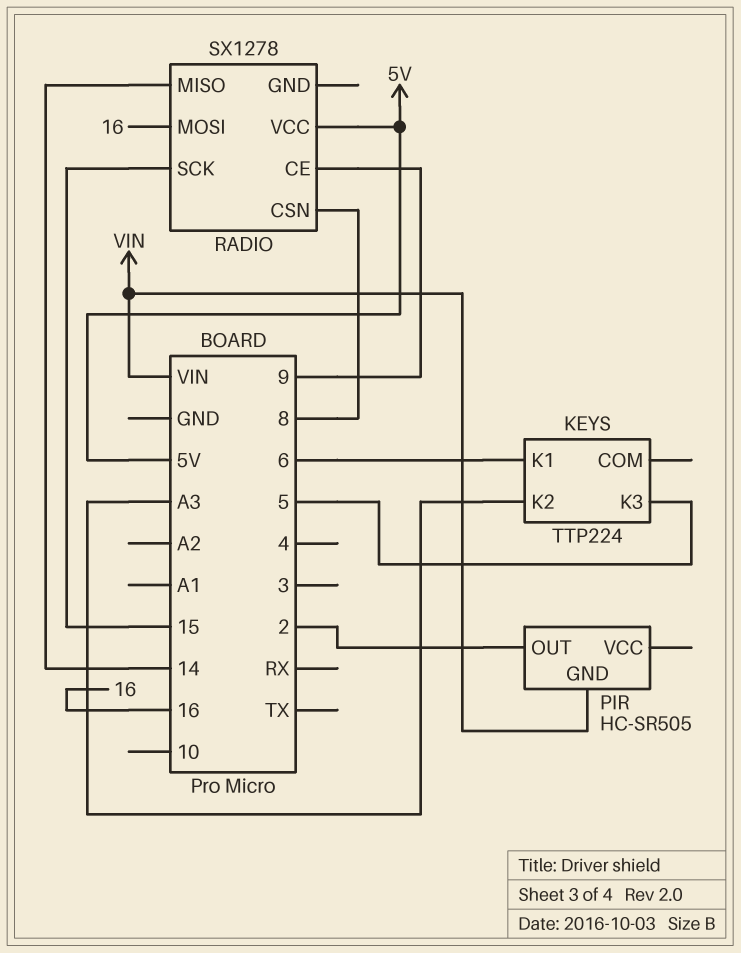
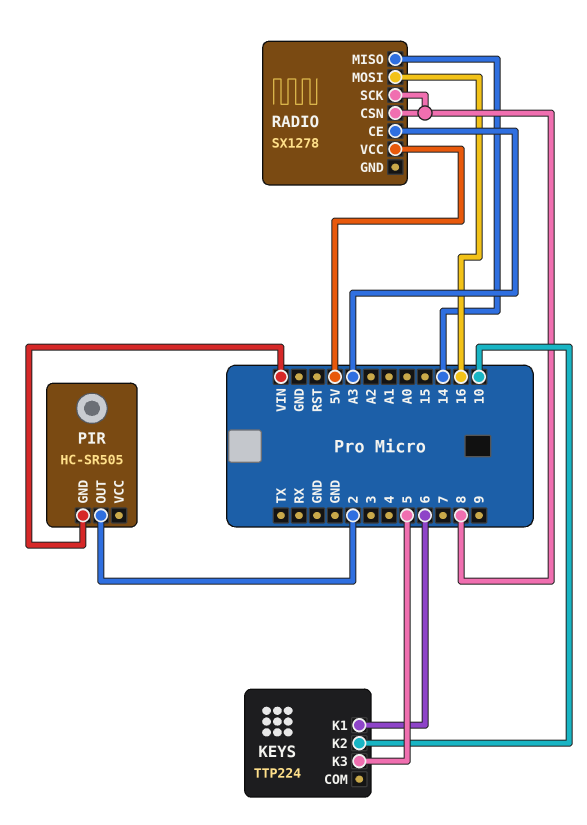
KEYS pin K2: A3 -> 10
RADIO pin CE: 9 -> A3
RADIO pin SCK: 15 -> 8

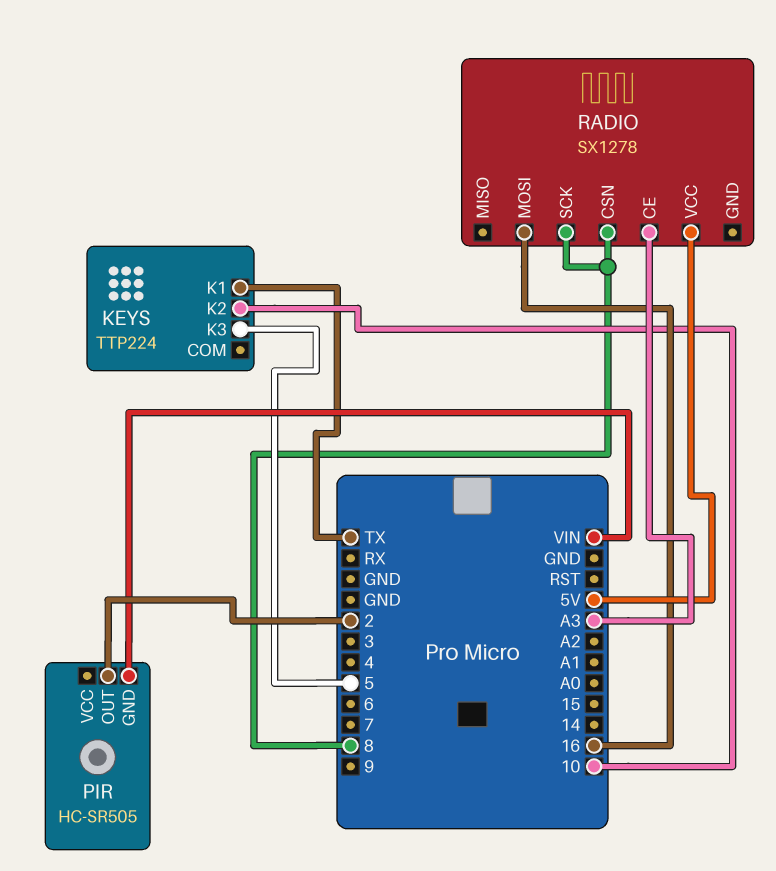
KEYS pin K1: 6 -> TX
RADIO pin MISO: 14 -> none

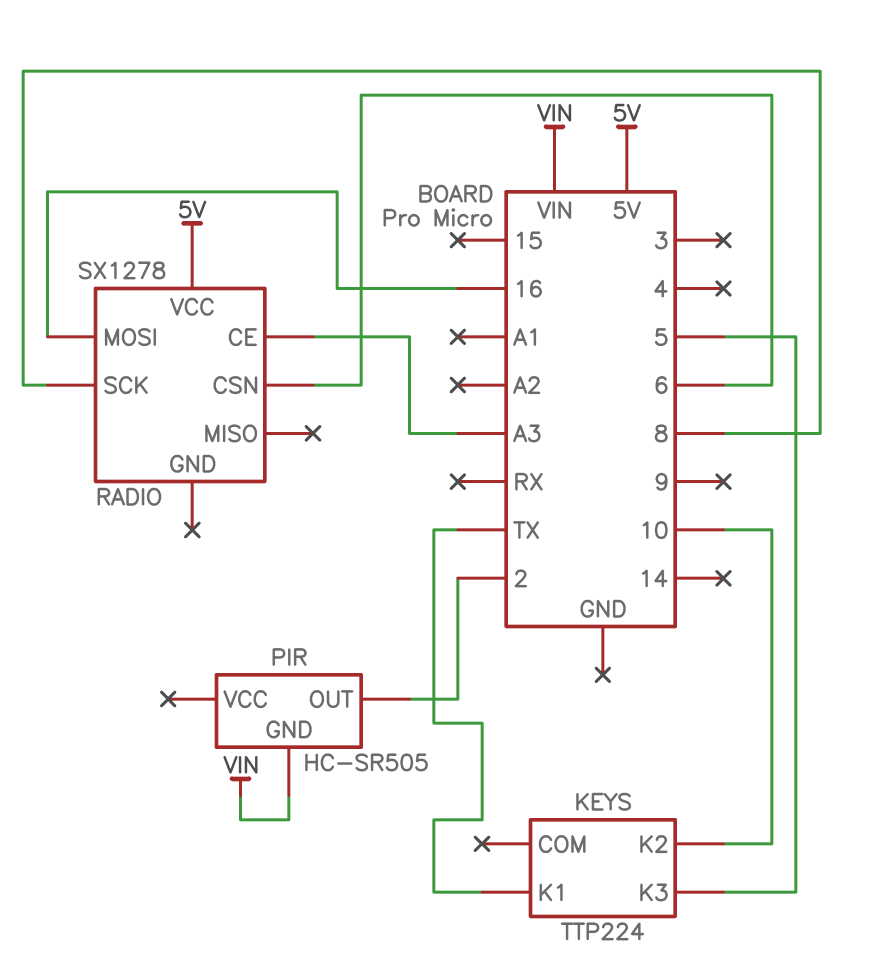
RADIO pin CSN: 8 -> 6

